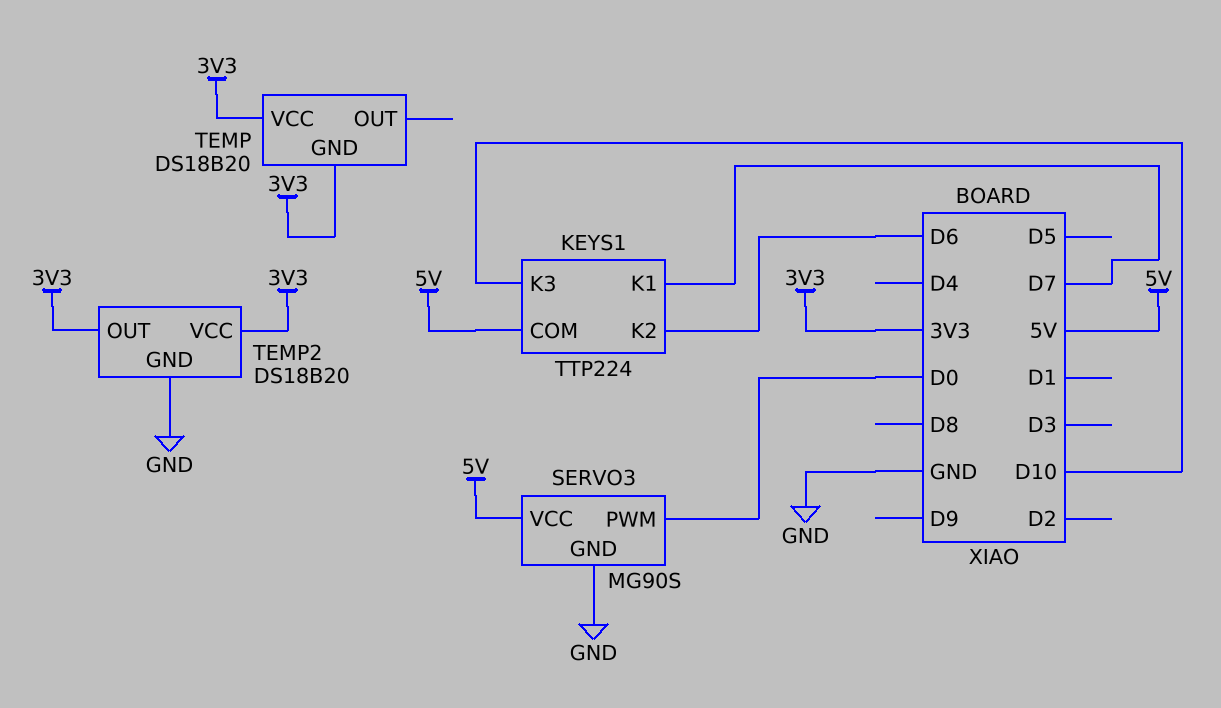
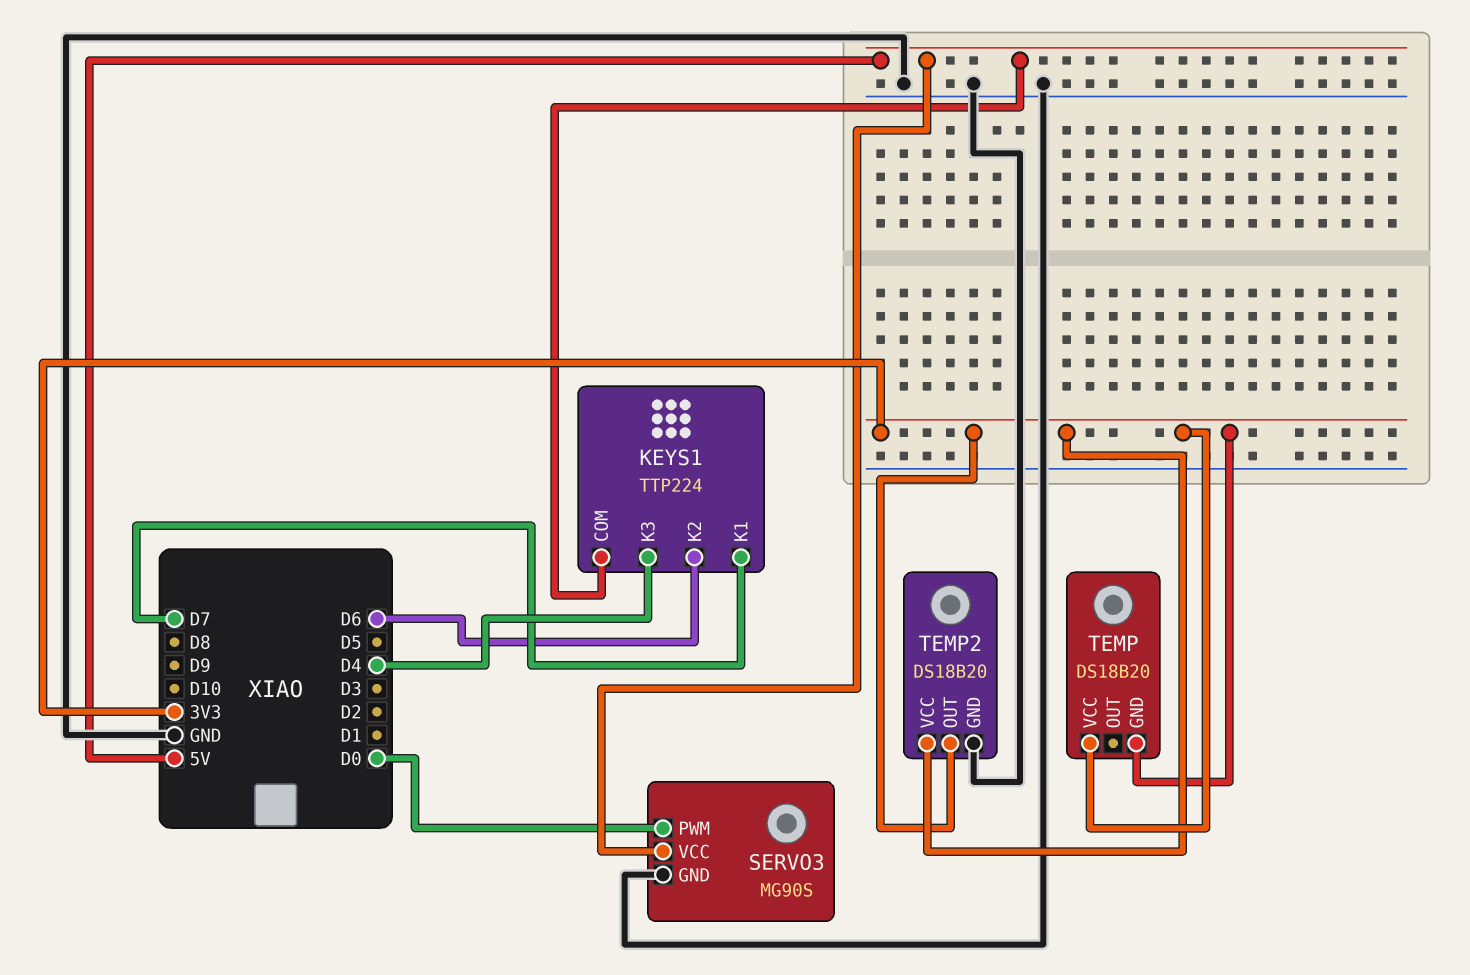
KEYS1 pin K3: D10 -> D4

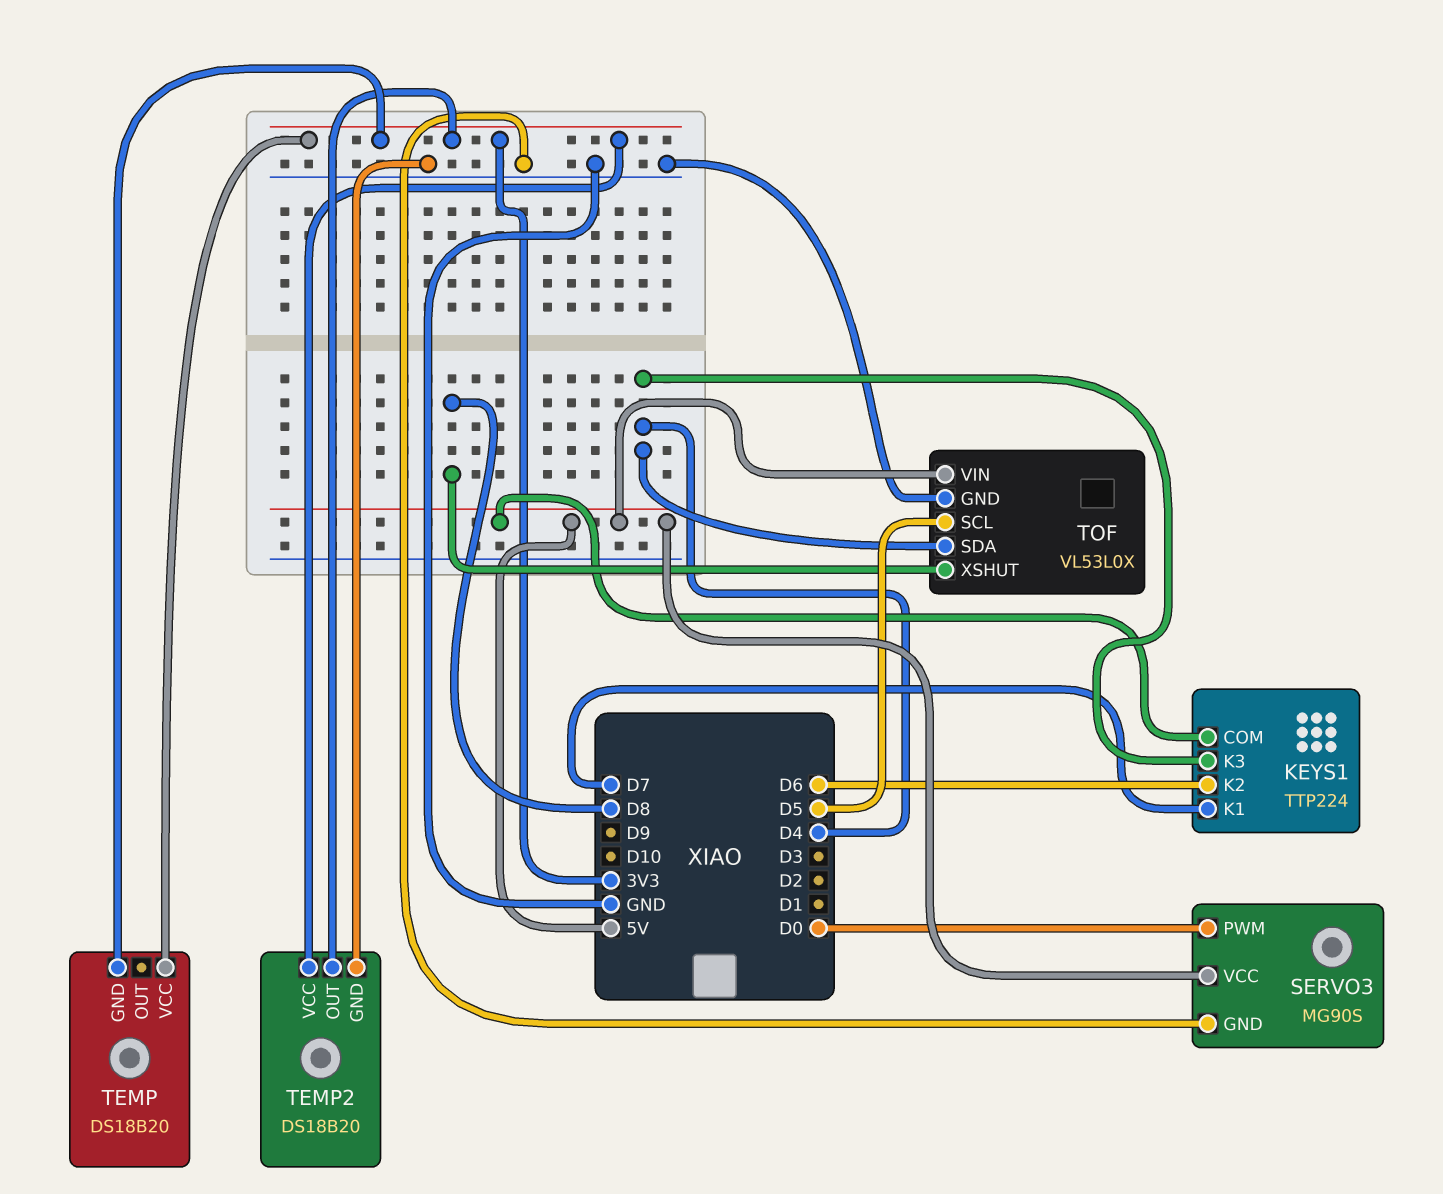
TOF: none -> VL53L0X
TOF pin GND: none -> GND
TOF pin SCL: none -> D5
TOF pin SDA: none -> D4
TOF pin VIN: none -> 5V
TOF pin XSHUT: none -> D8

